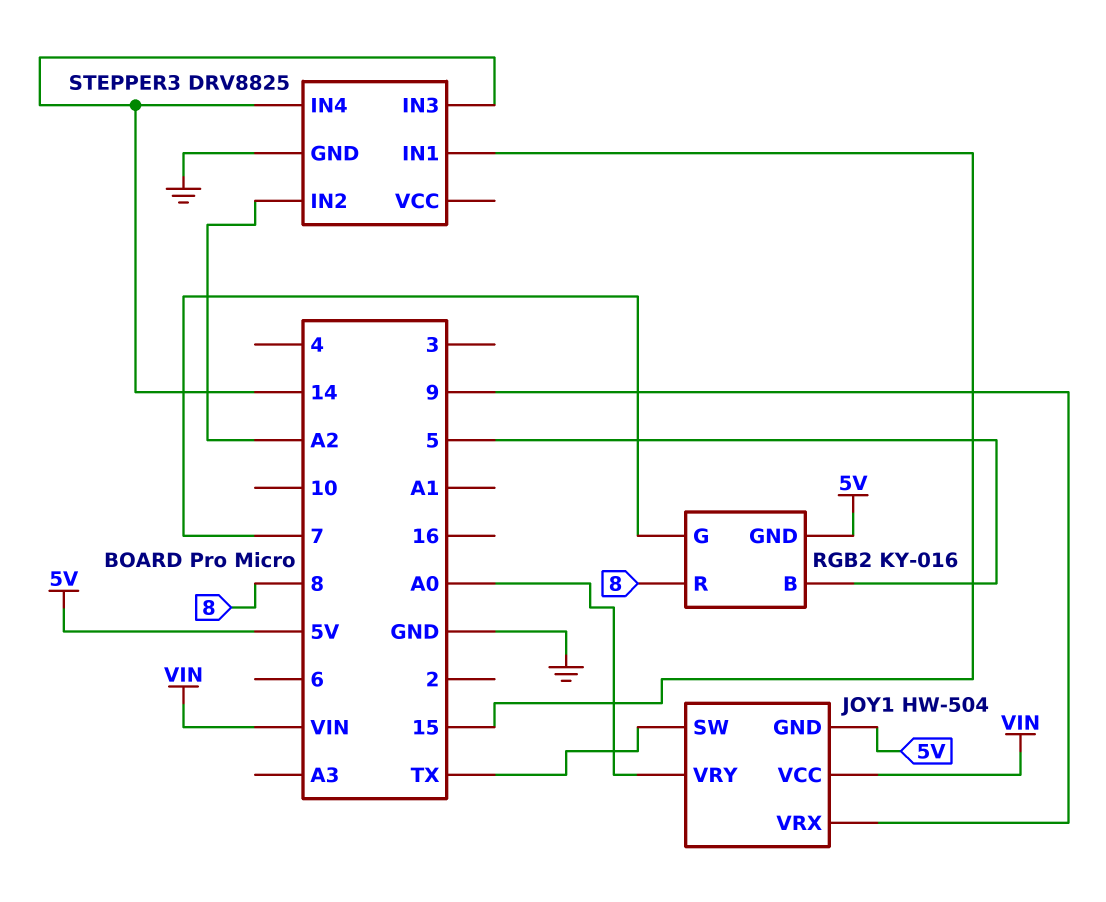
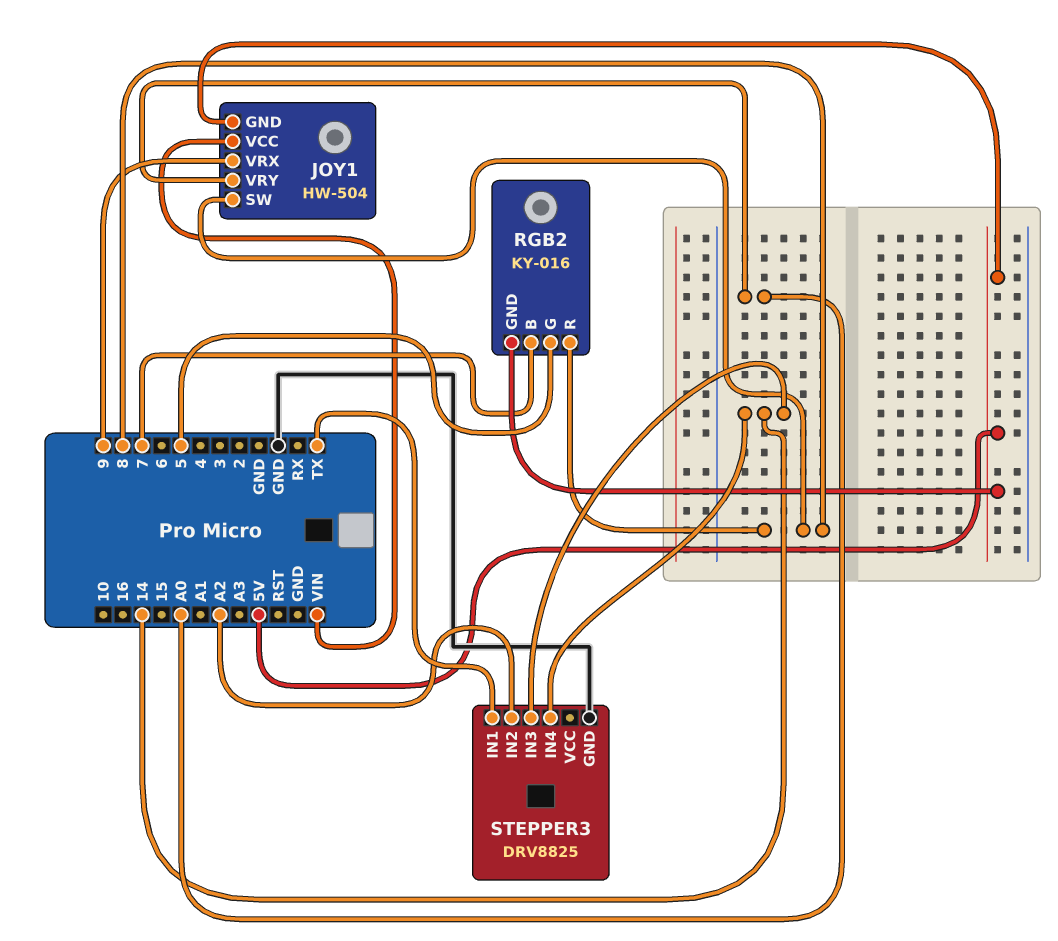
JOY1 pin SW: TX -> 8
RGB2 pin B: 5 -> 7
RGB2 pin G: 7 -> 5
STEPPER3 pin IN1: 15 -> TX

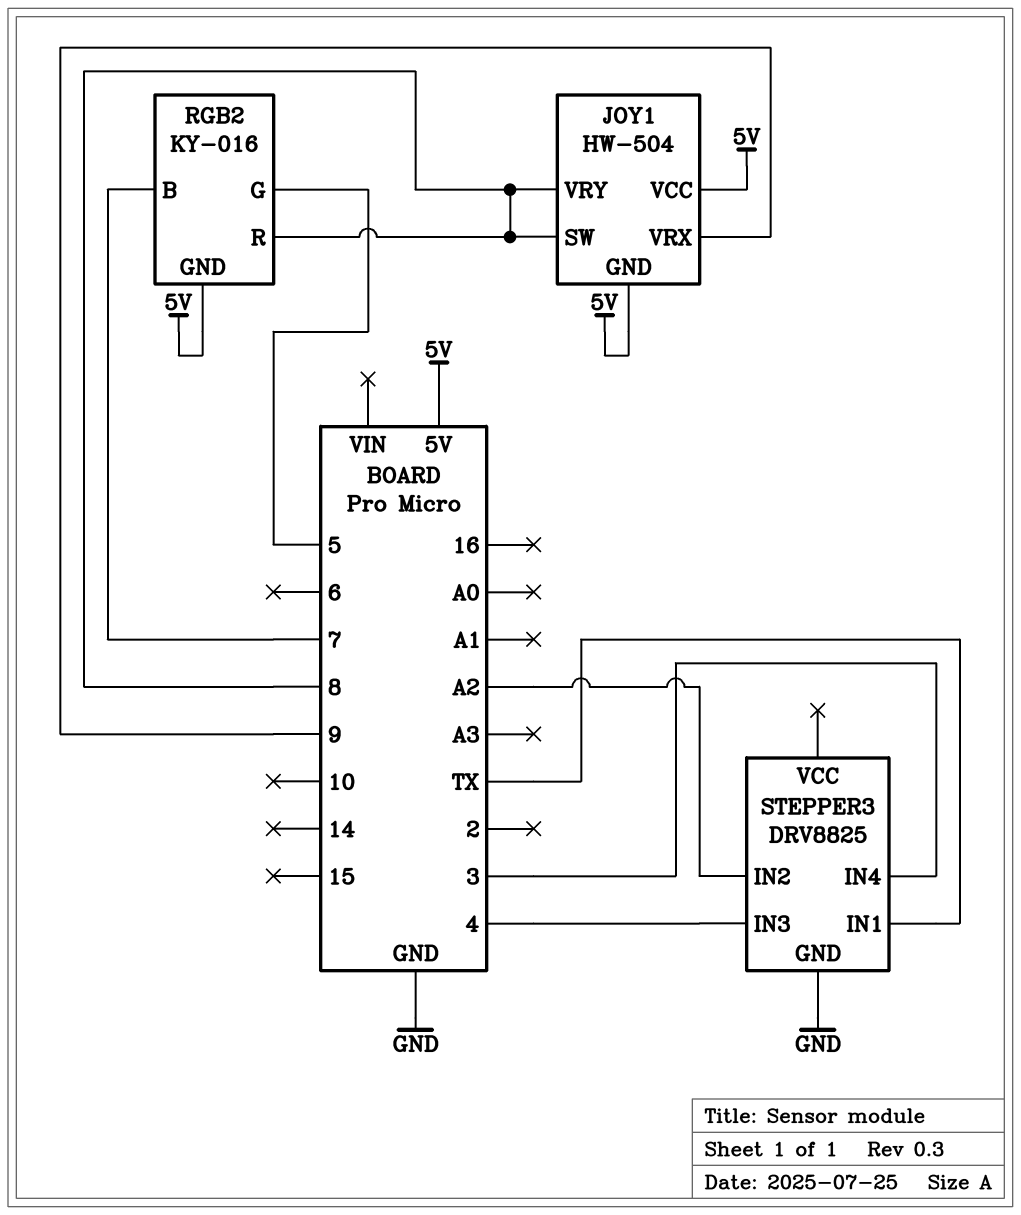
JOY1 pin VCC: VIN -> 5V
JOY1 pin VRY: A0 -> 8
STEPPER3 pin IN3: 14 -> 4
STEPPER3 pin IN4: 14 -> 3

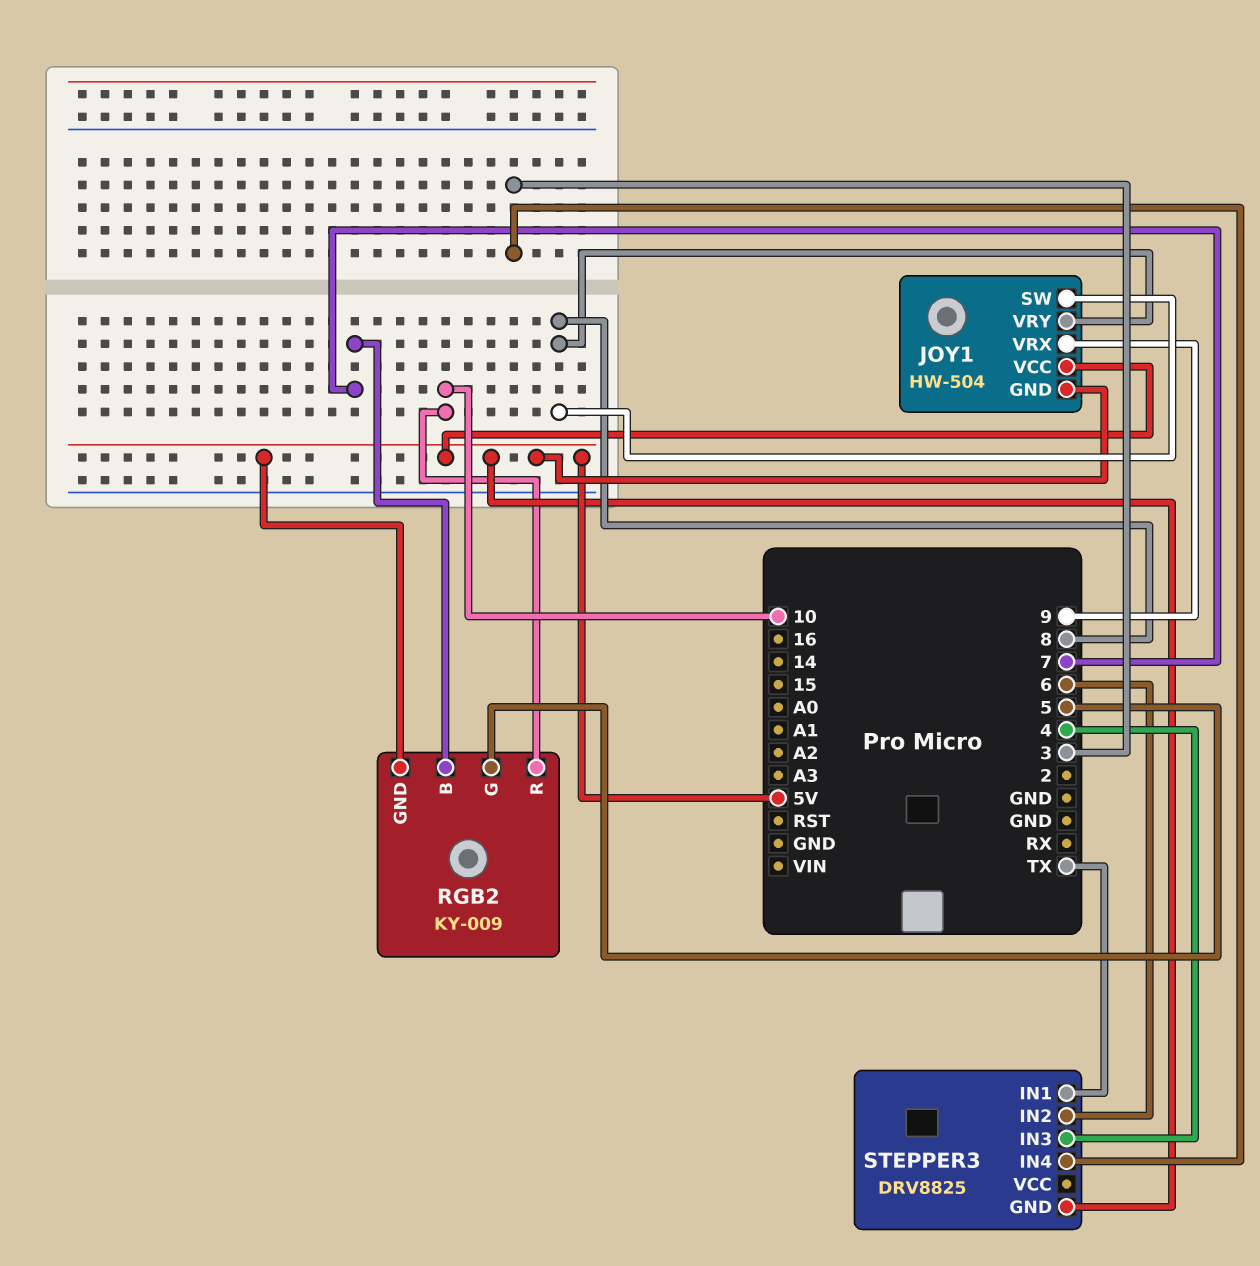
RGB2: KY-016 -> KY-009
RGB2 pin R: 8 -> 10
STEPPER3 pin GND: GND -> 5V
STEPPER3 pin IN2: A2 -> 6

